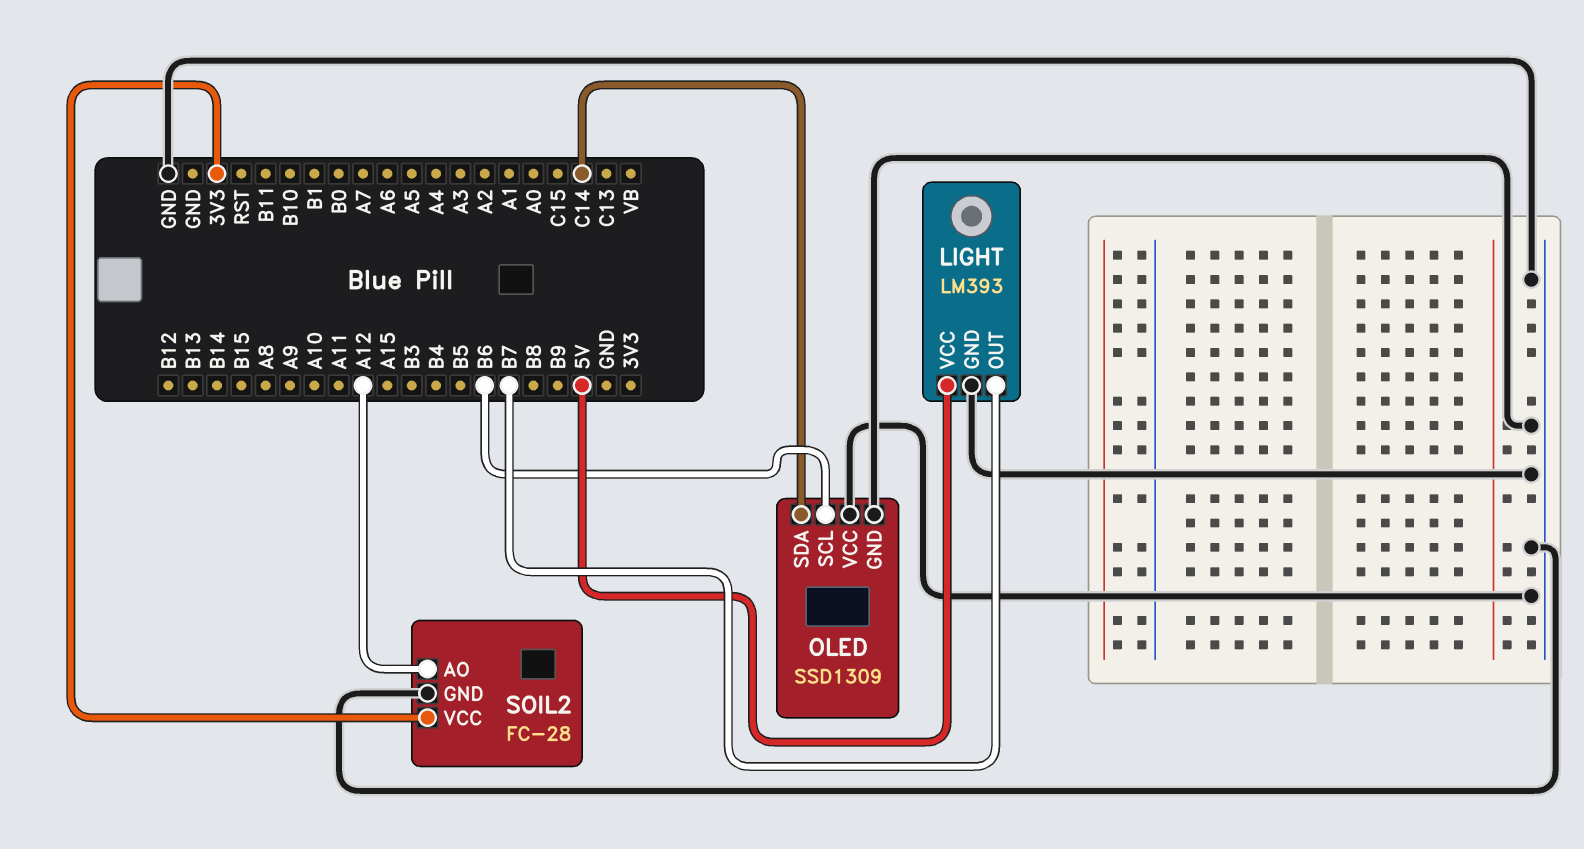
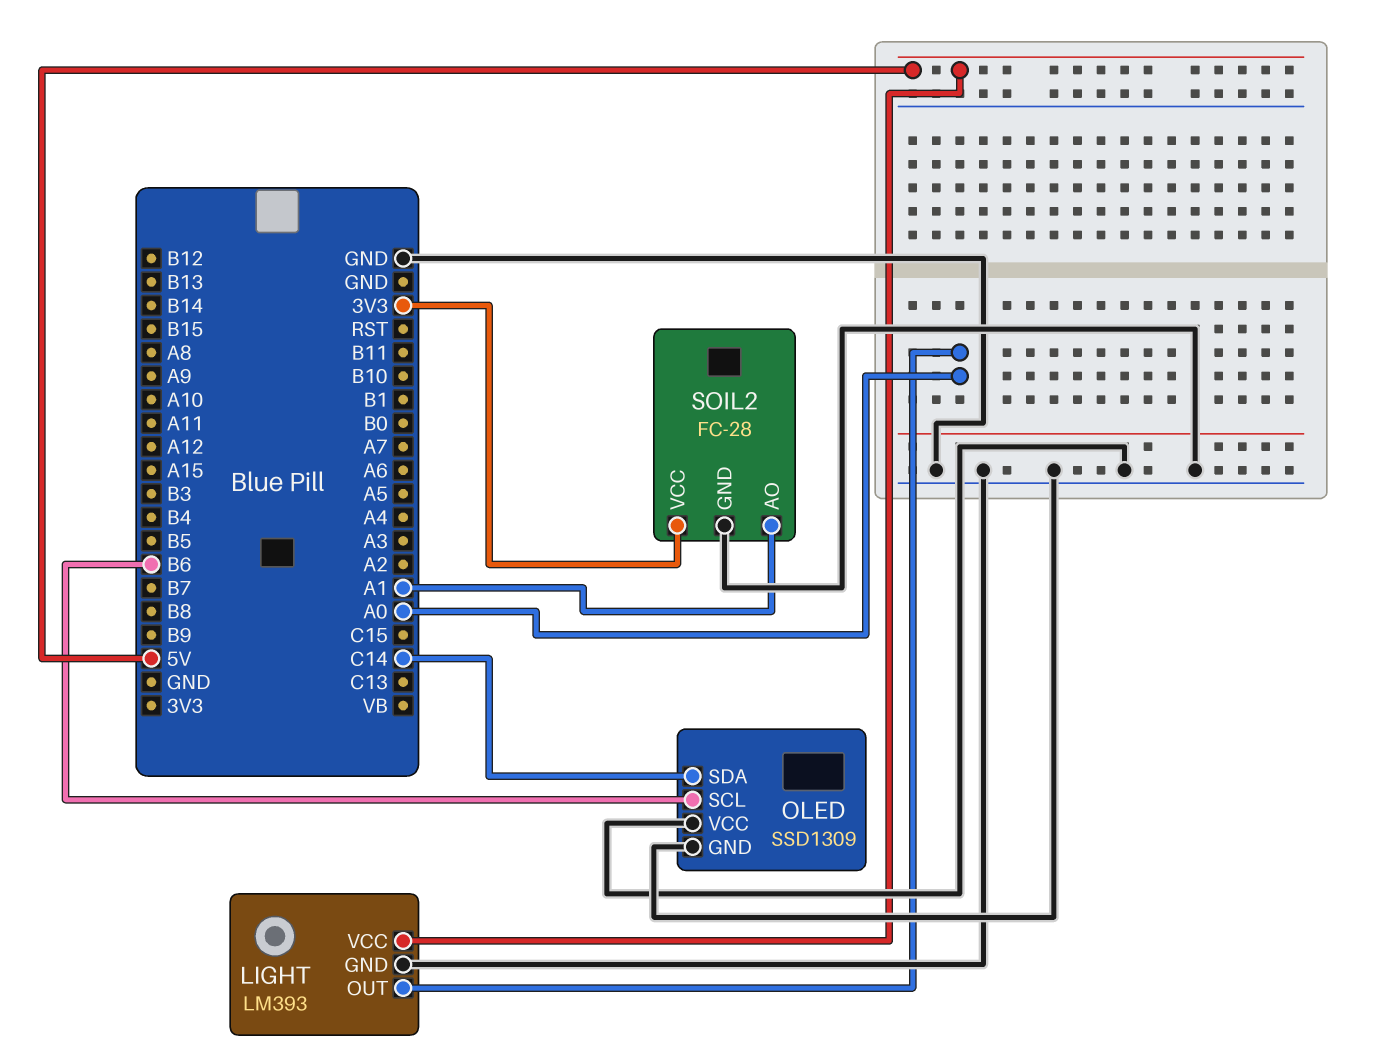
LIGHT pin OUT: B7 -> A0
SOIL2 pin AO: A12 -> A1

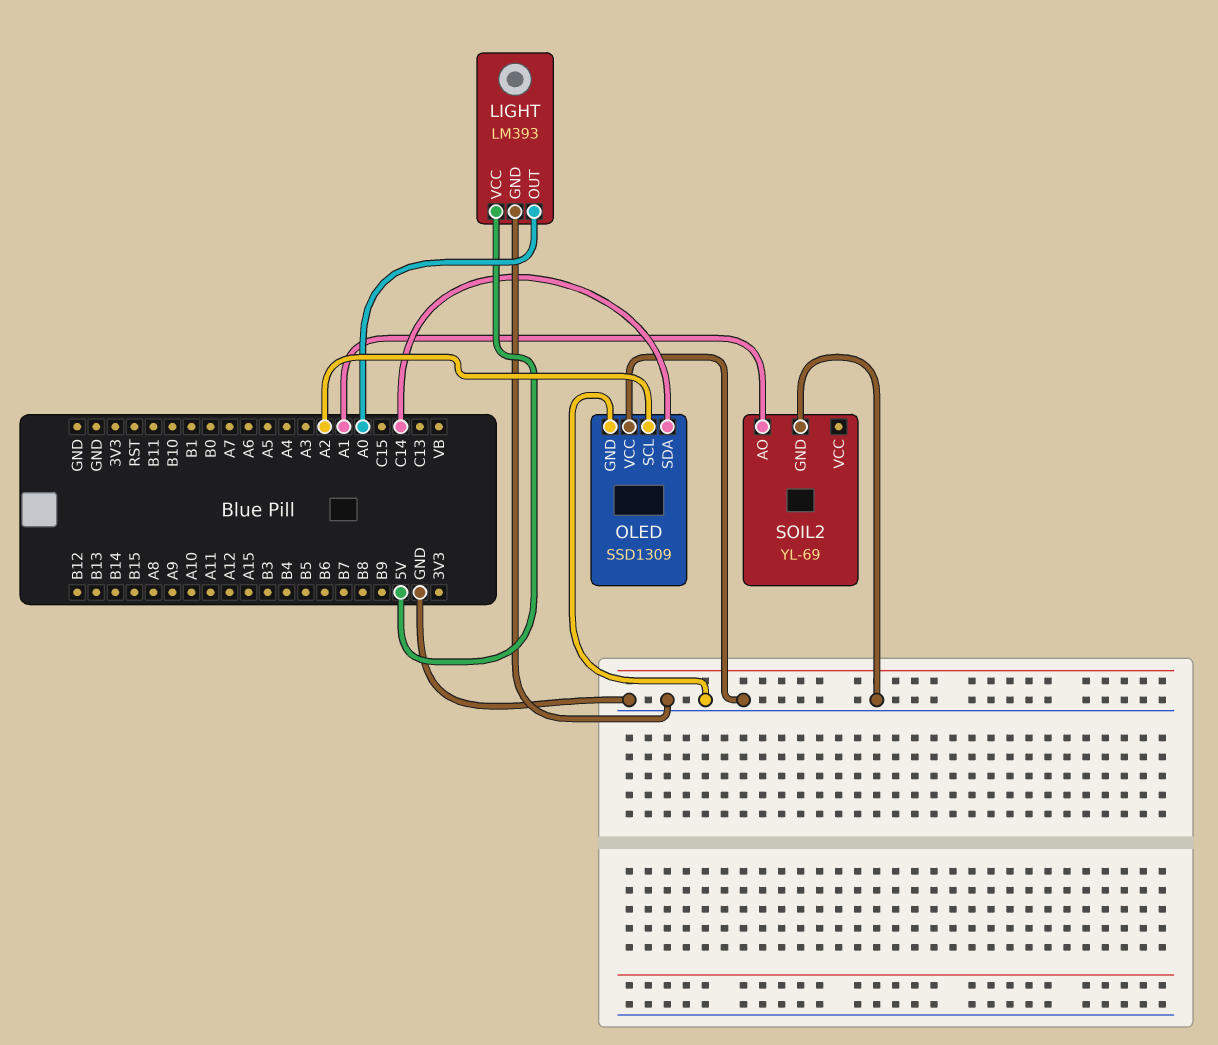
OLED pin SCL: B6 -> A2
SOIL2: FC-28 -> YL-69
SOIL2 pin VCC: 3V3 -> none

